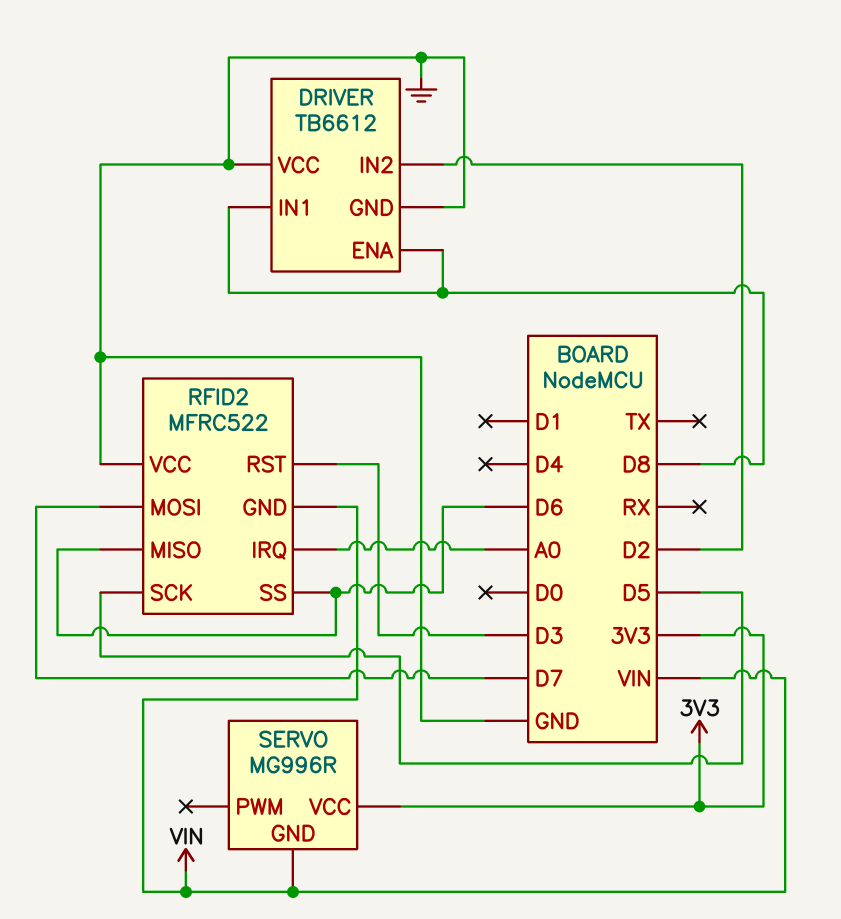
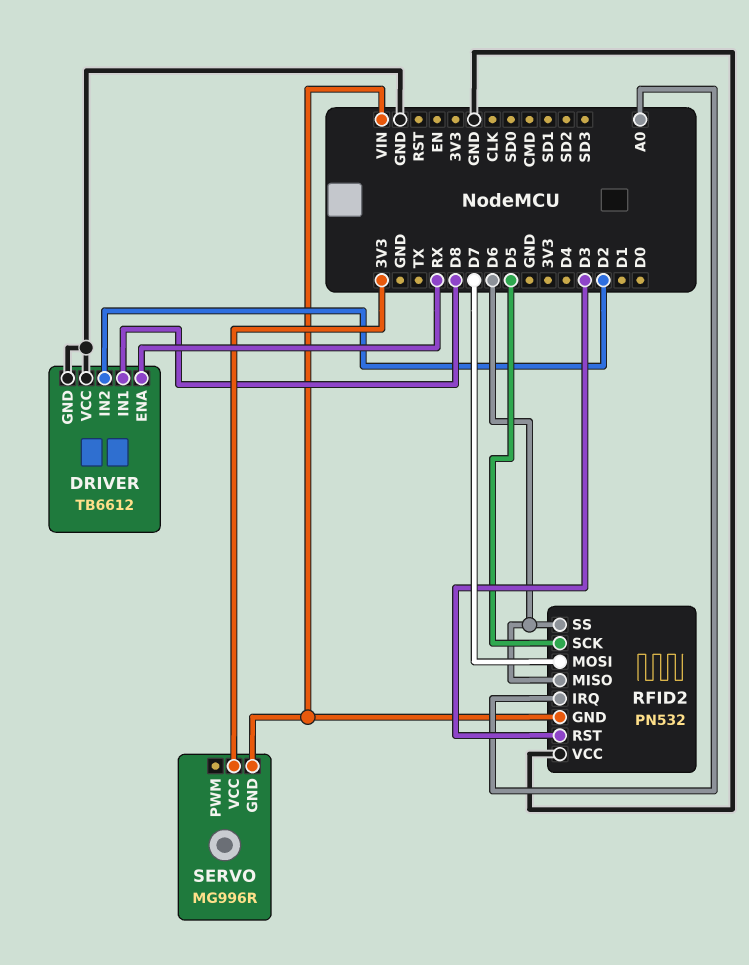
DRIVER pin ENA: D8 -> RX
RFID2: MFRC522 -> PN532

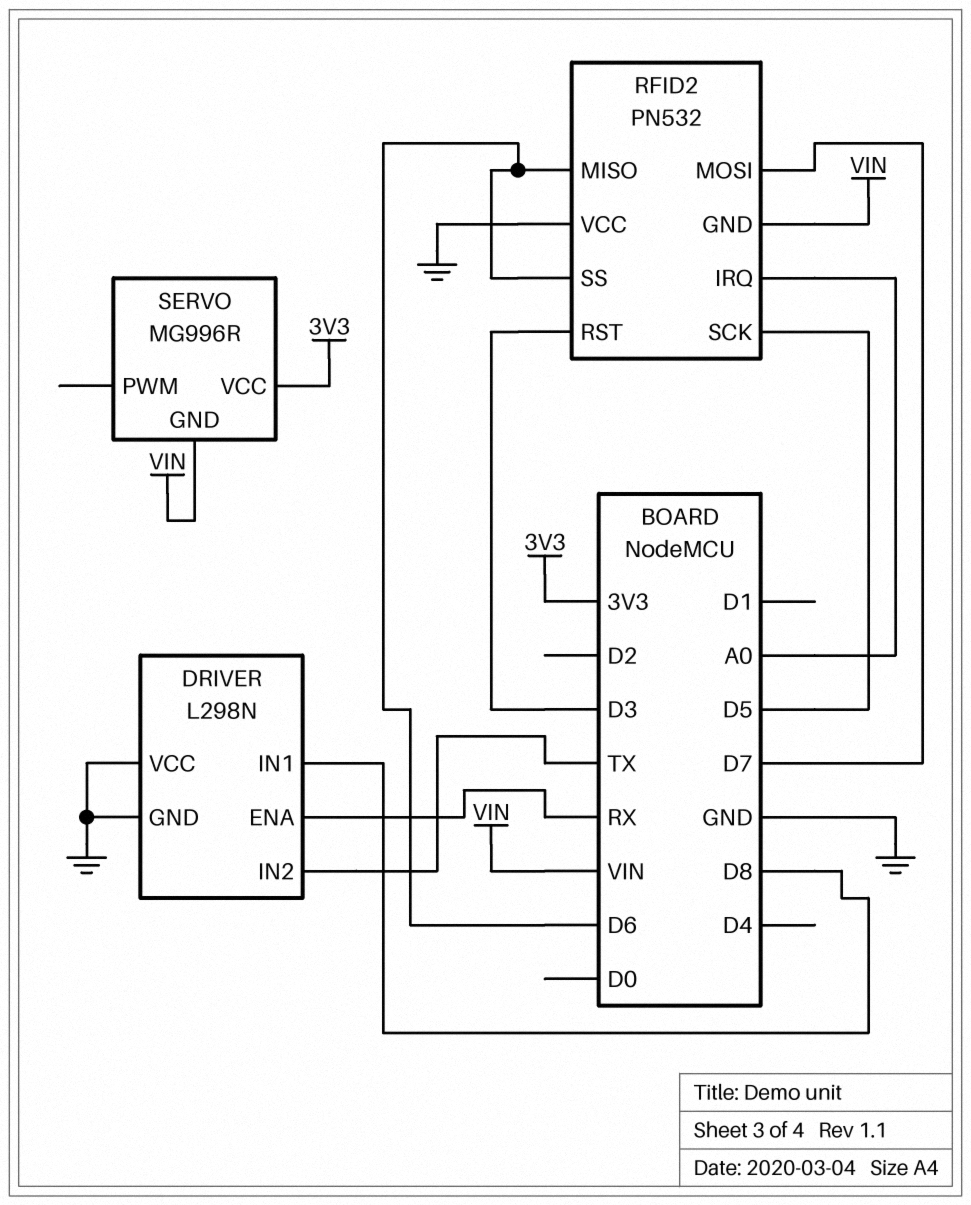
DRIVER: TB6612 -> L298N
DRIVER pin IN2: D2 -> TX

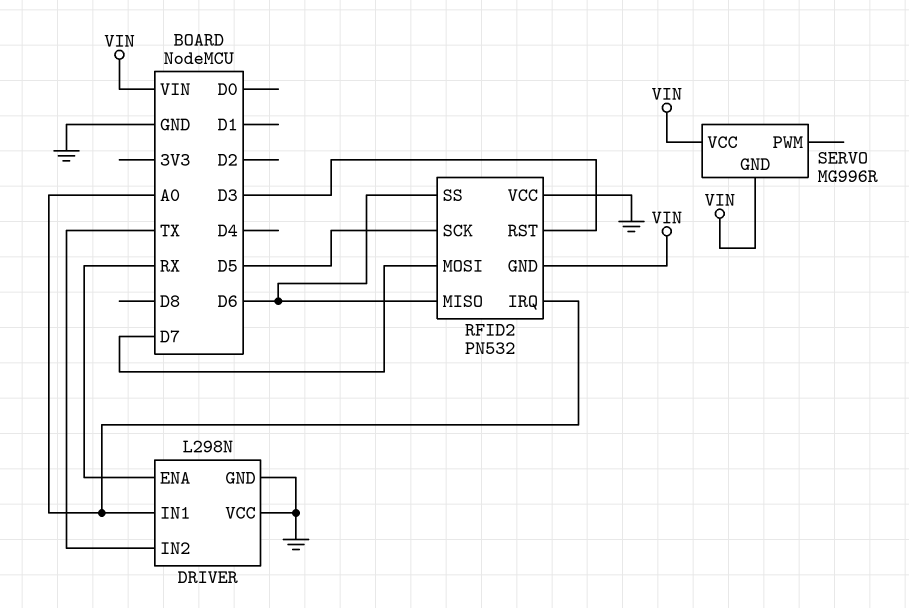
DRIVER pin IN1: D8 -> A0
SERVO pin VCC: 3V3 -> VIN

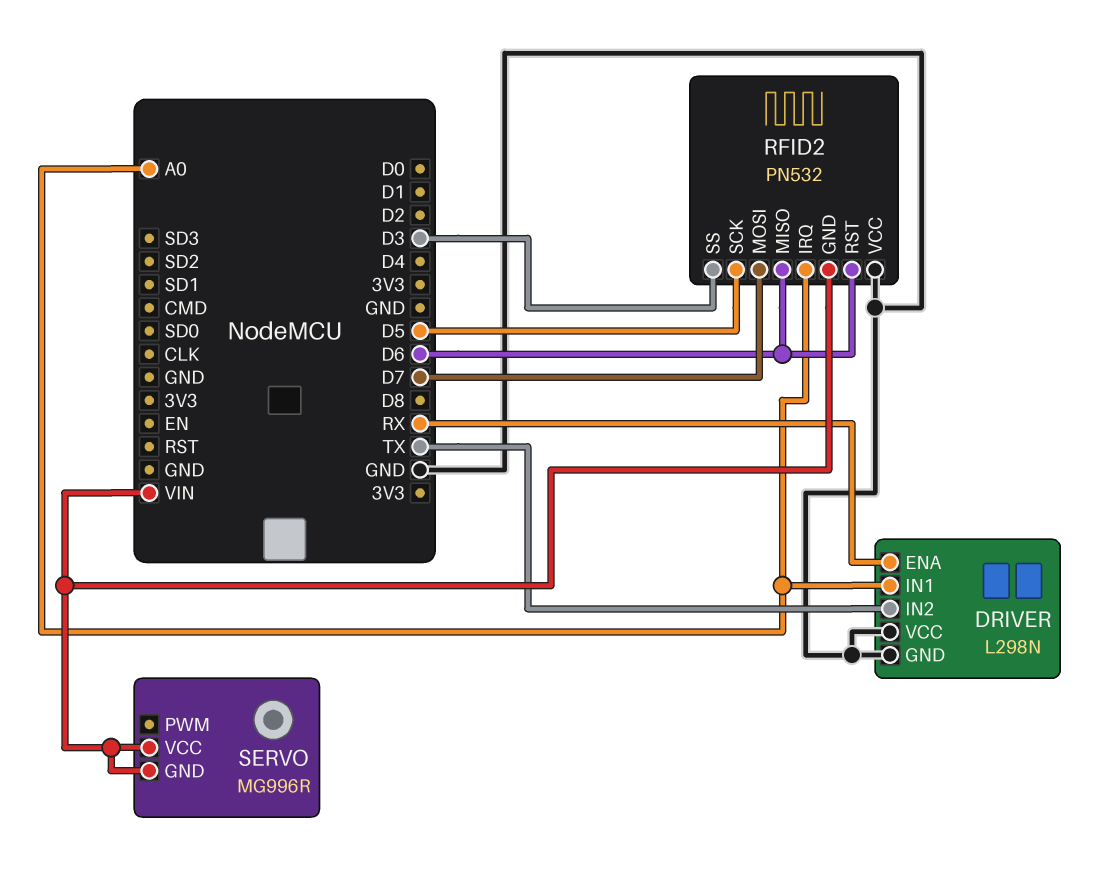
RFID2 pin RST: D3 -> D6
RFID2 pin SS: D6 -> D3

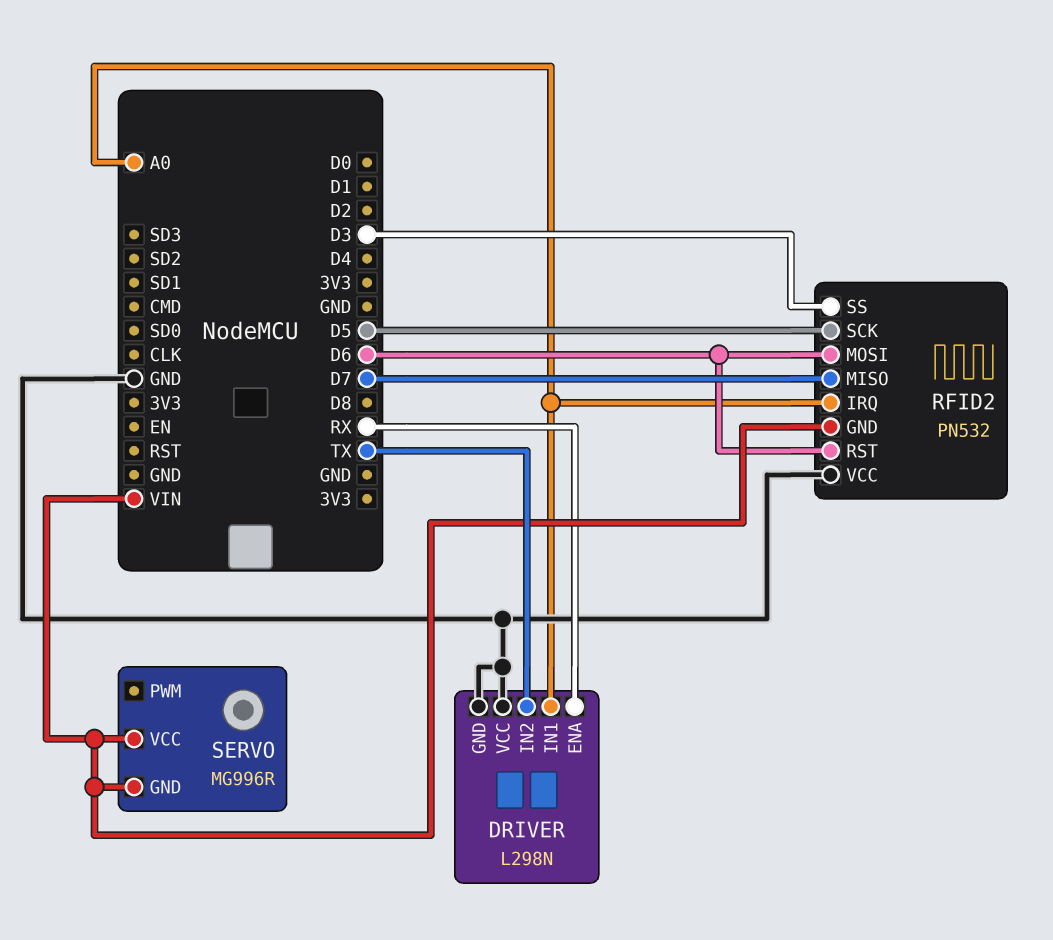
RFID2 pin MISO: D6 -> D7
RFID2 pin MOSI: D7 -> D6

